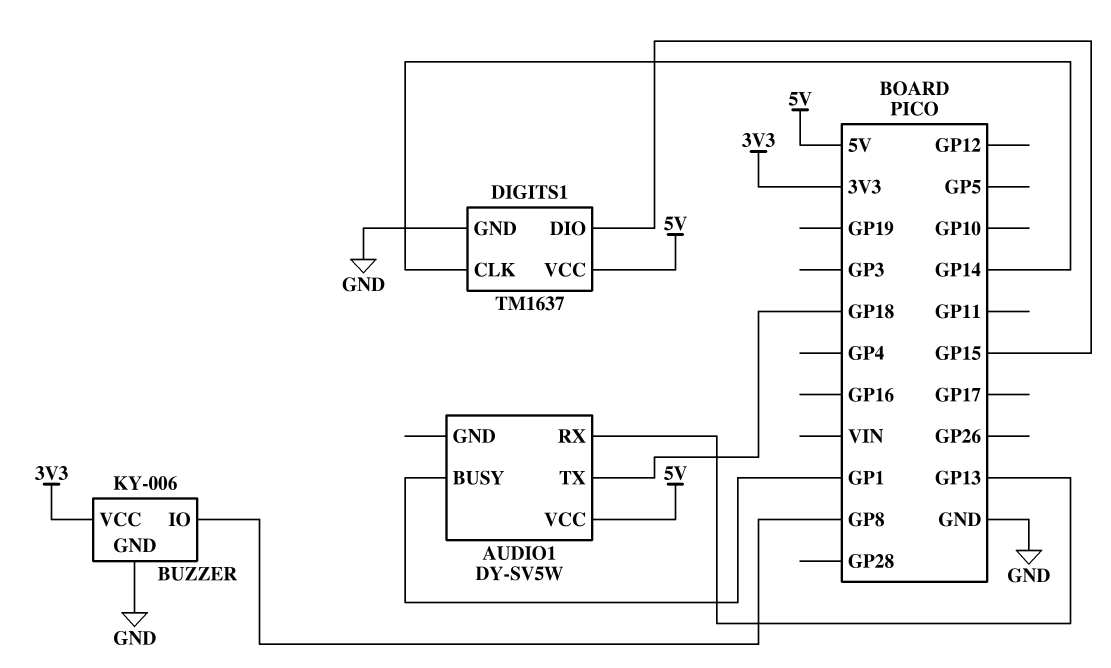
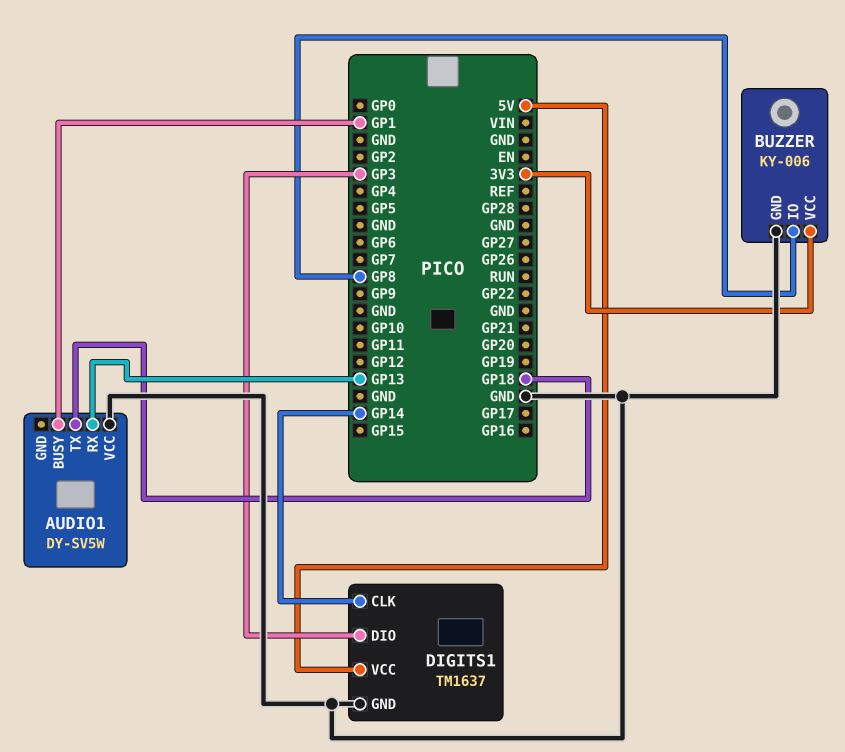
AUDIO1 pin VCC: 5V -> GND
DIGITS1 pin DIO: GP15 -> GP3

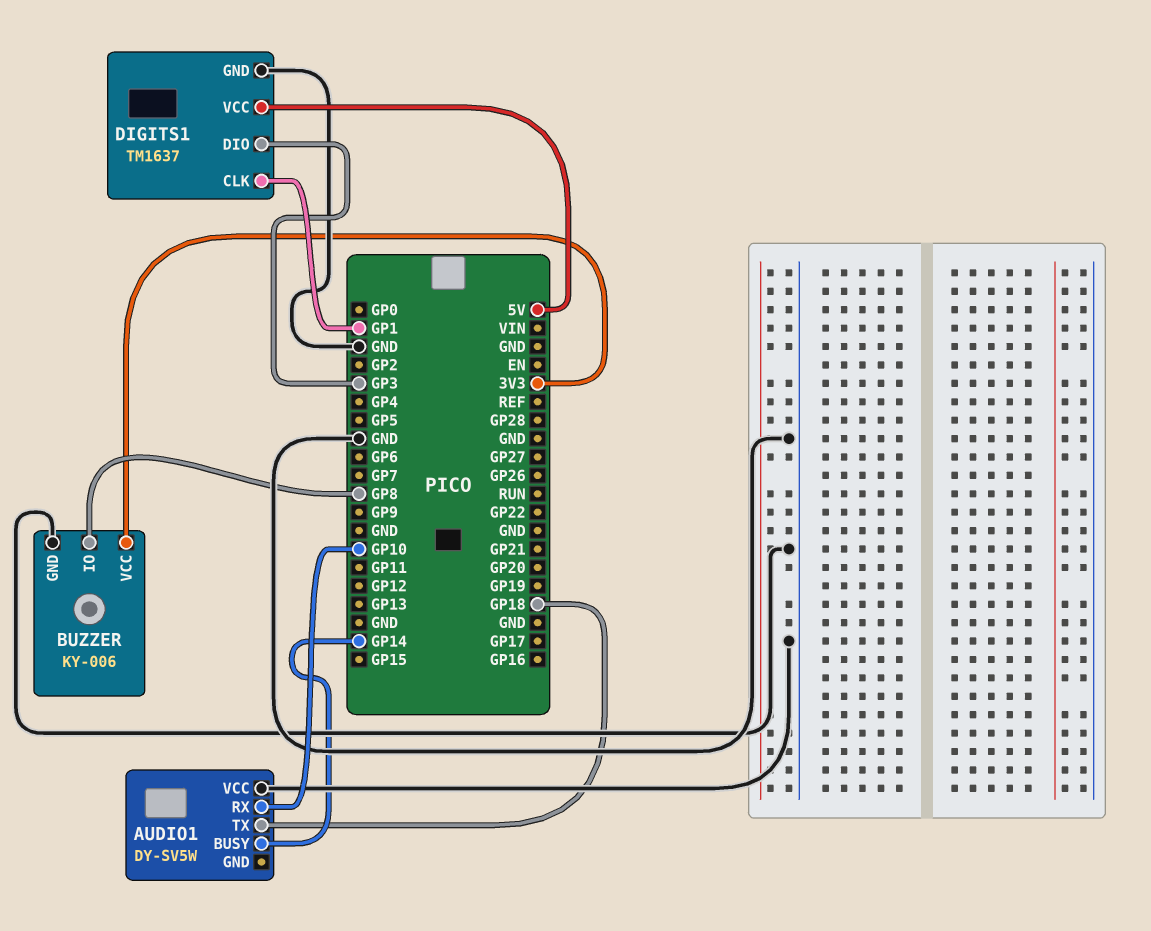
AUDIO1 pin BUSY: GP1 -> GP14
AUDIO1 pin RX: GP13 -> GP10
DIGITS1 pin CLK: GP14 -> GP1

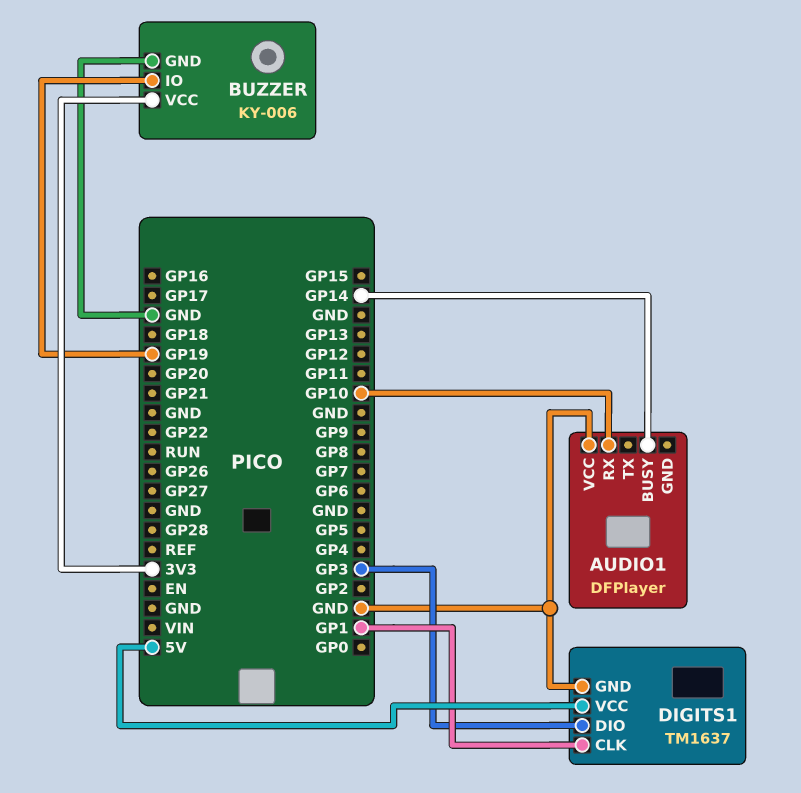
AUDIO1: DY-SV5W -> DFPlayer
AUDIO1 pin TX: GP18 -> none
BUZZER pin IO: GP8 -> GP19

